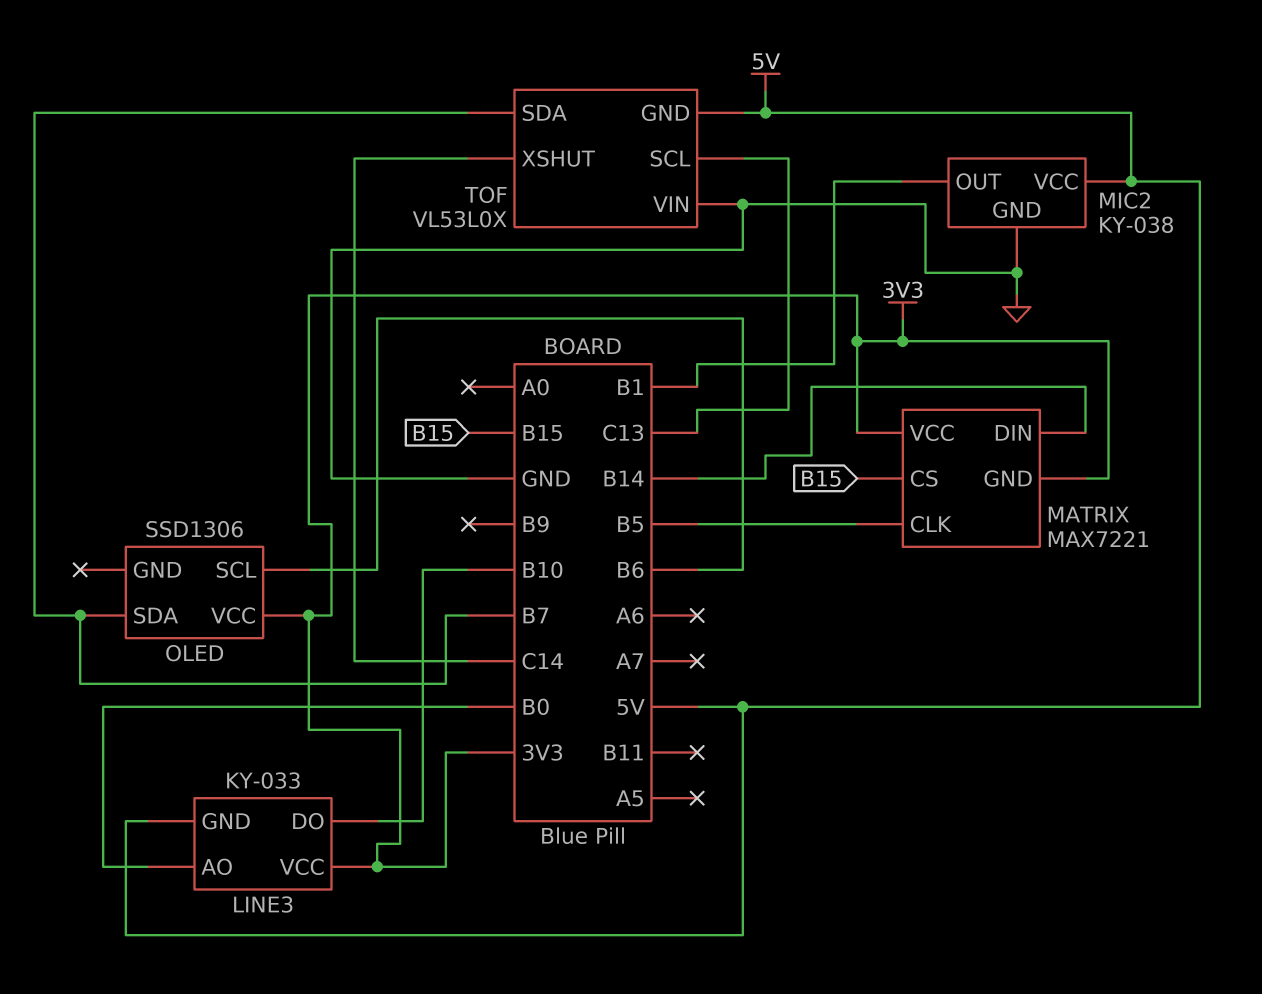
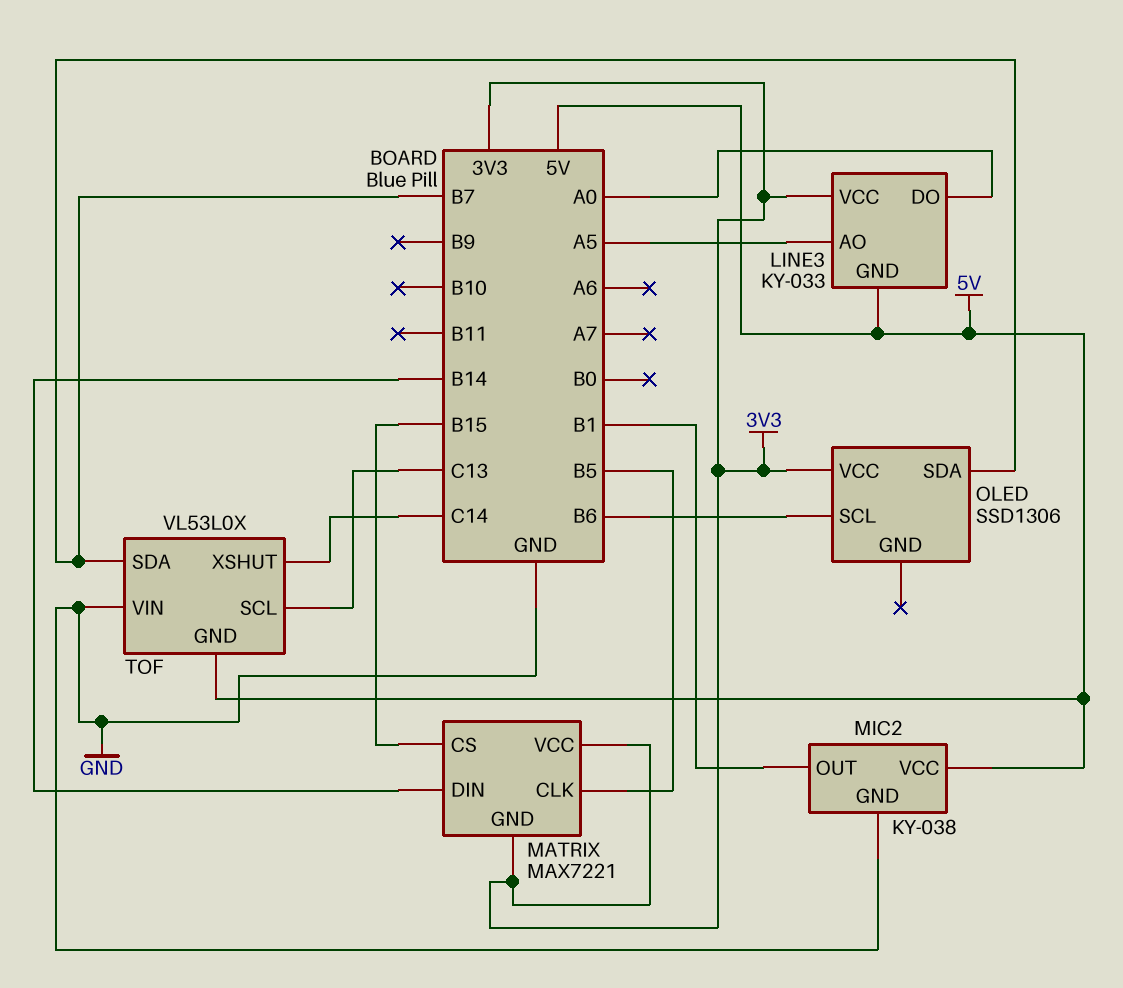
LINE3 pin AO: B0 -> A5
LINE3 pin DO: B10 -> A0

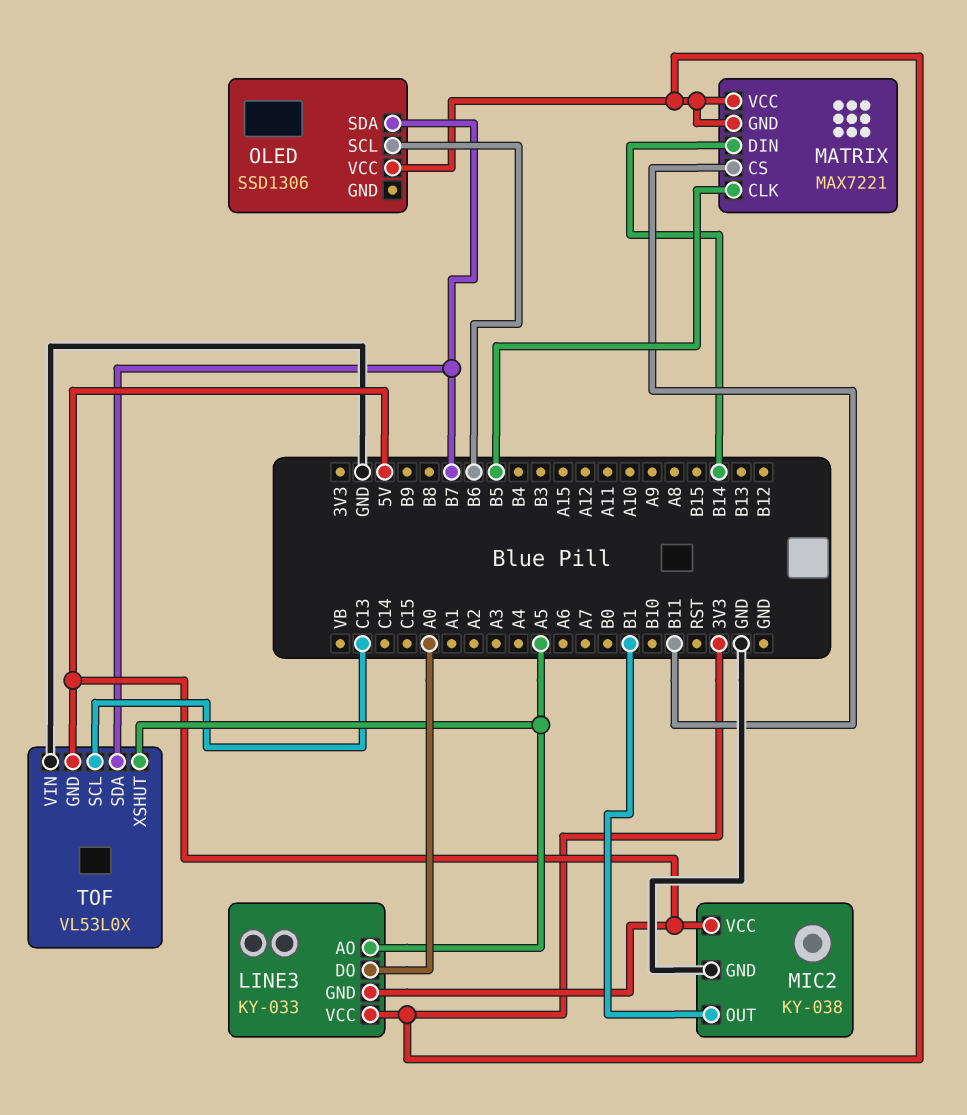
MATRIX pin CS: B15 -> B11
TOF pin XSHUT: C14 -> A5

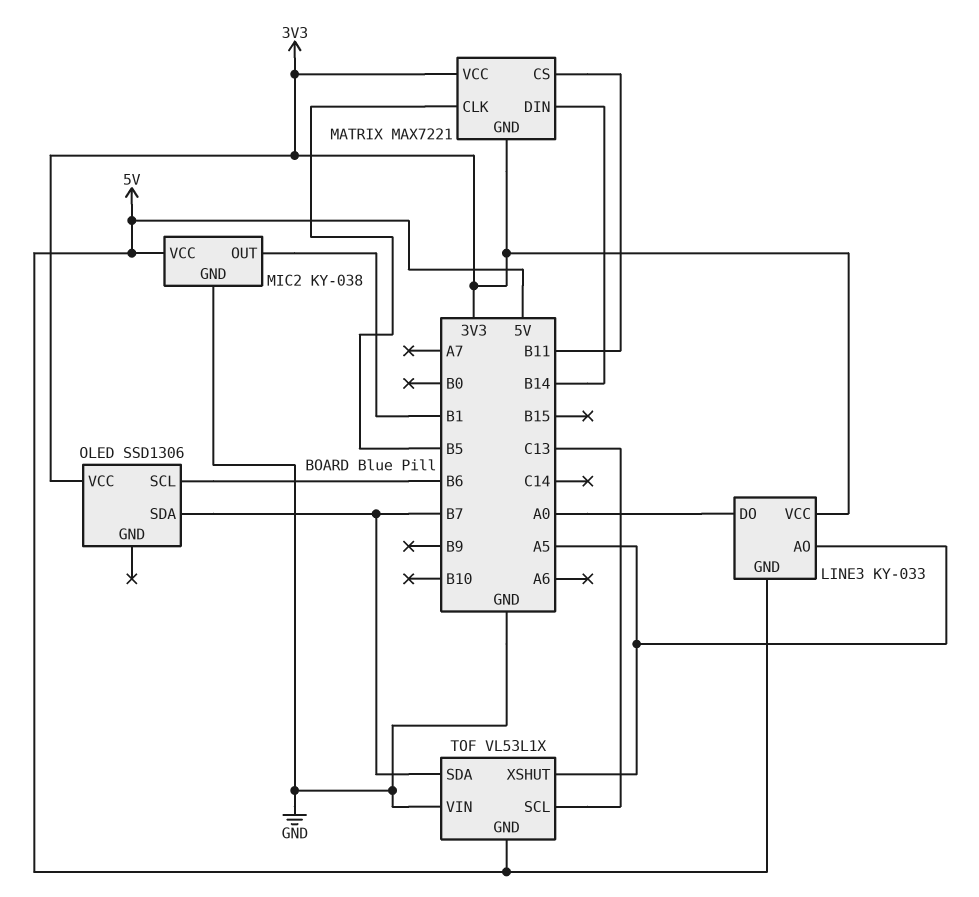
TOF: VL53L0X -> VL53L1X

